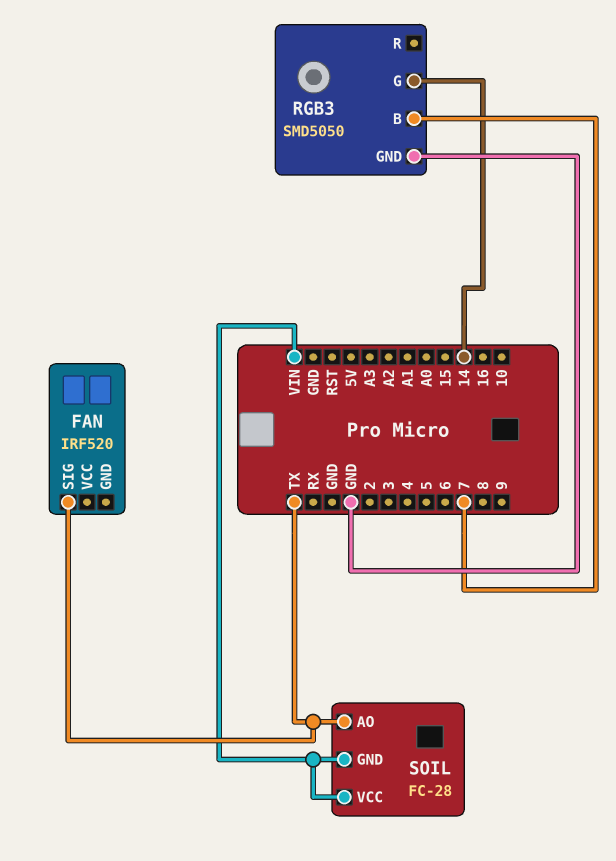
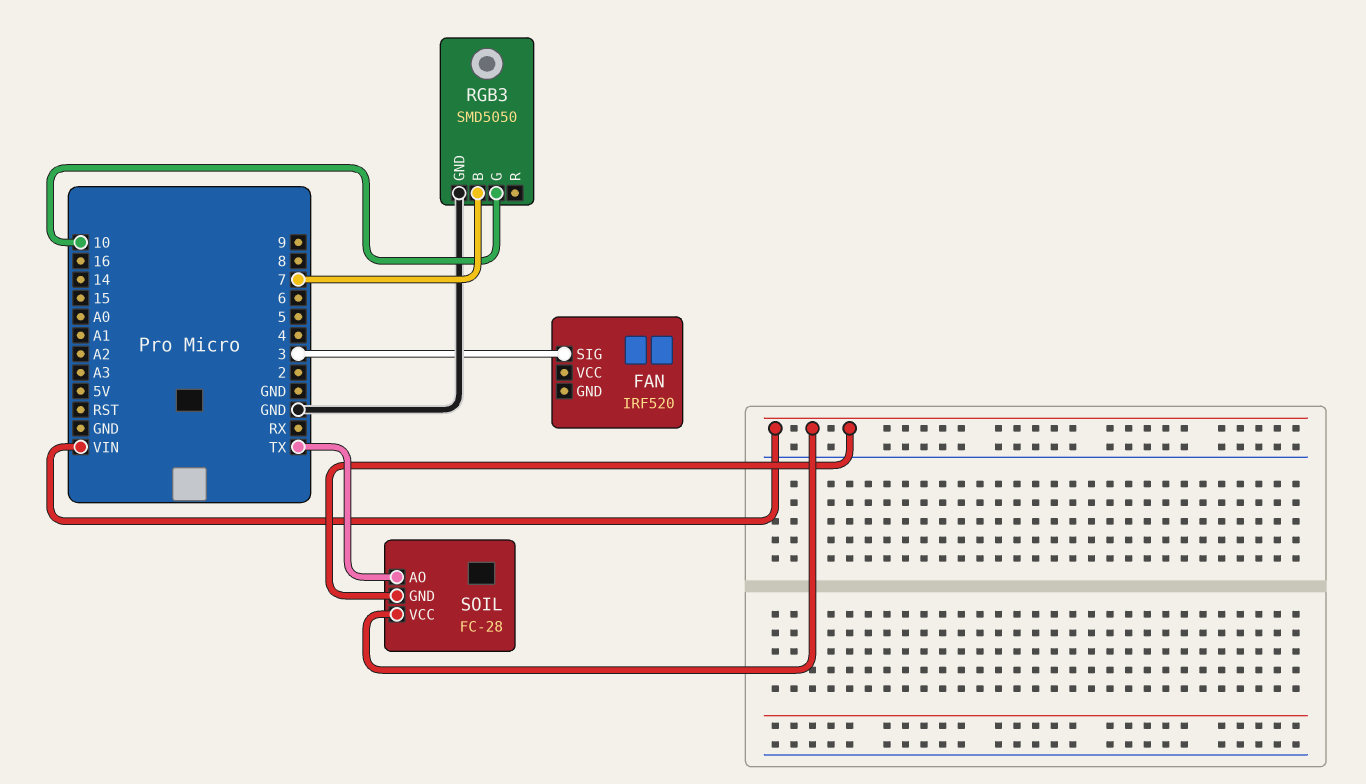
FAN pin SIG: TX -> 3
RGB3 pin G: 14 -> 10

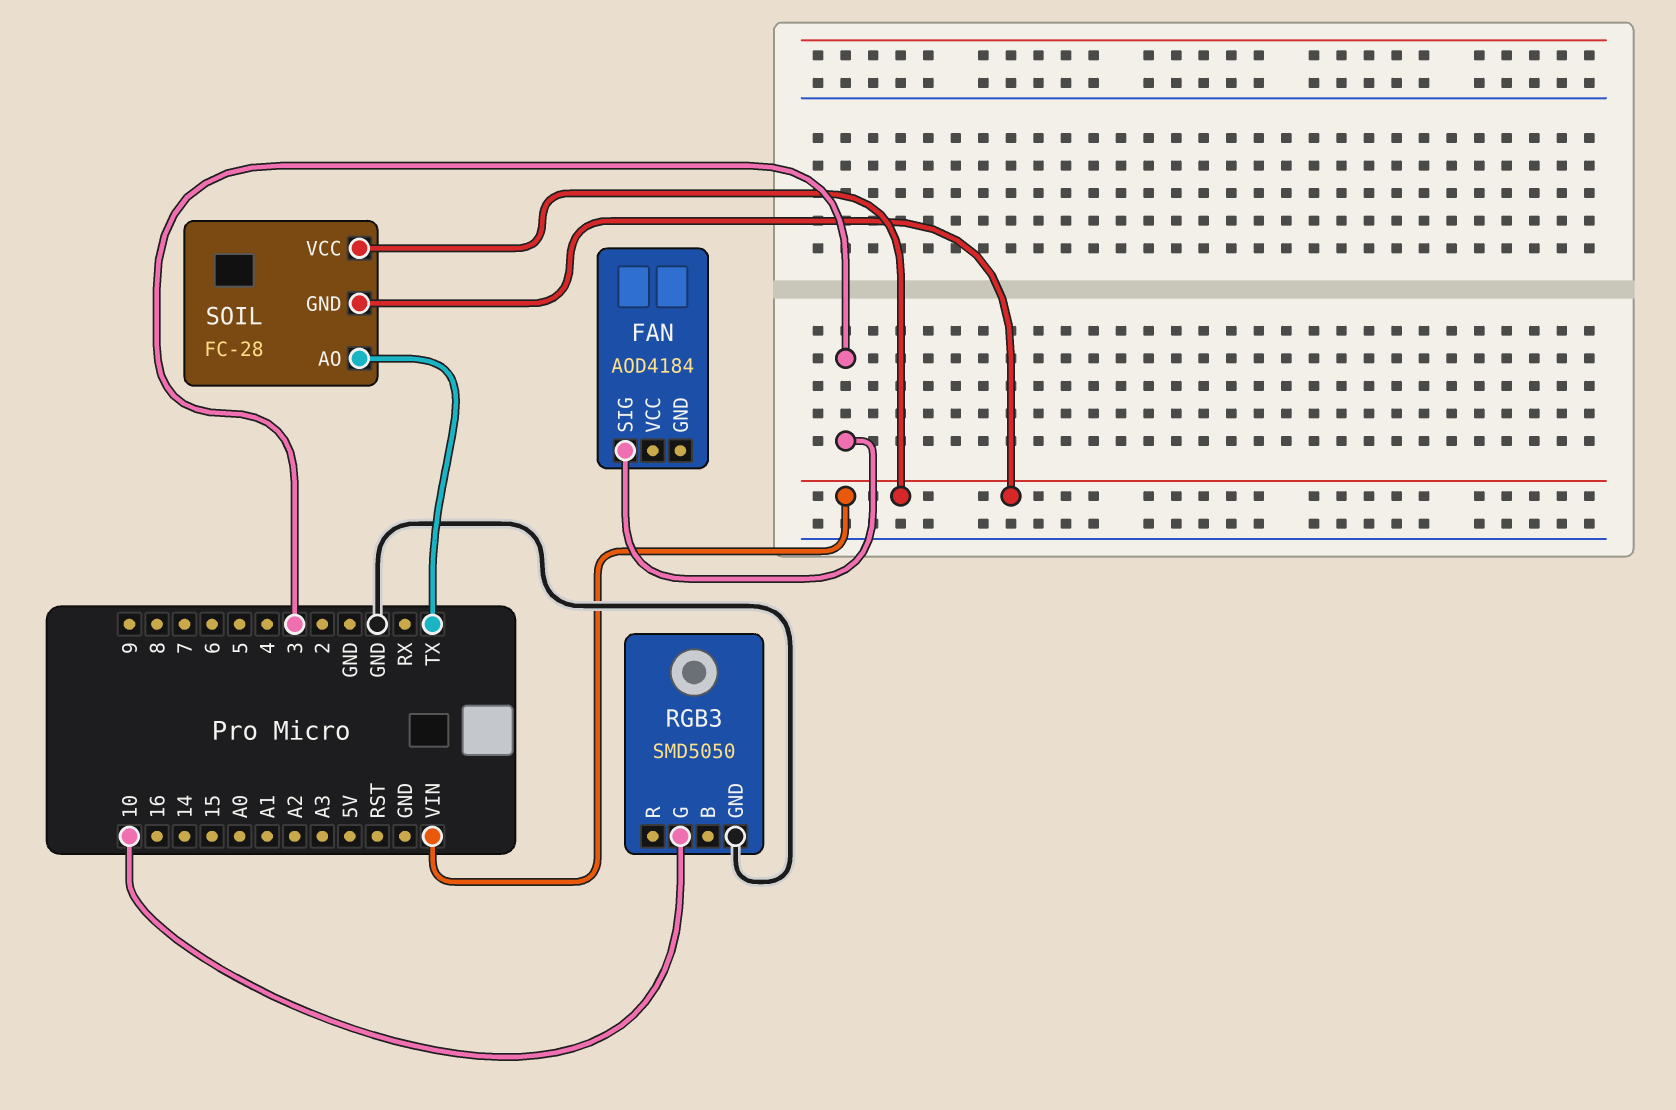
FAN: IRF520 -> AOD4184
RGB3 pin B: 7 -> none

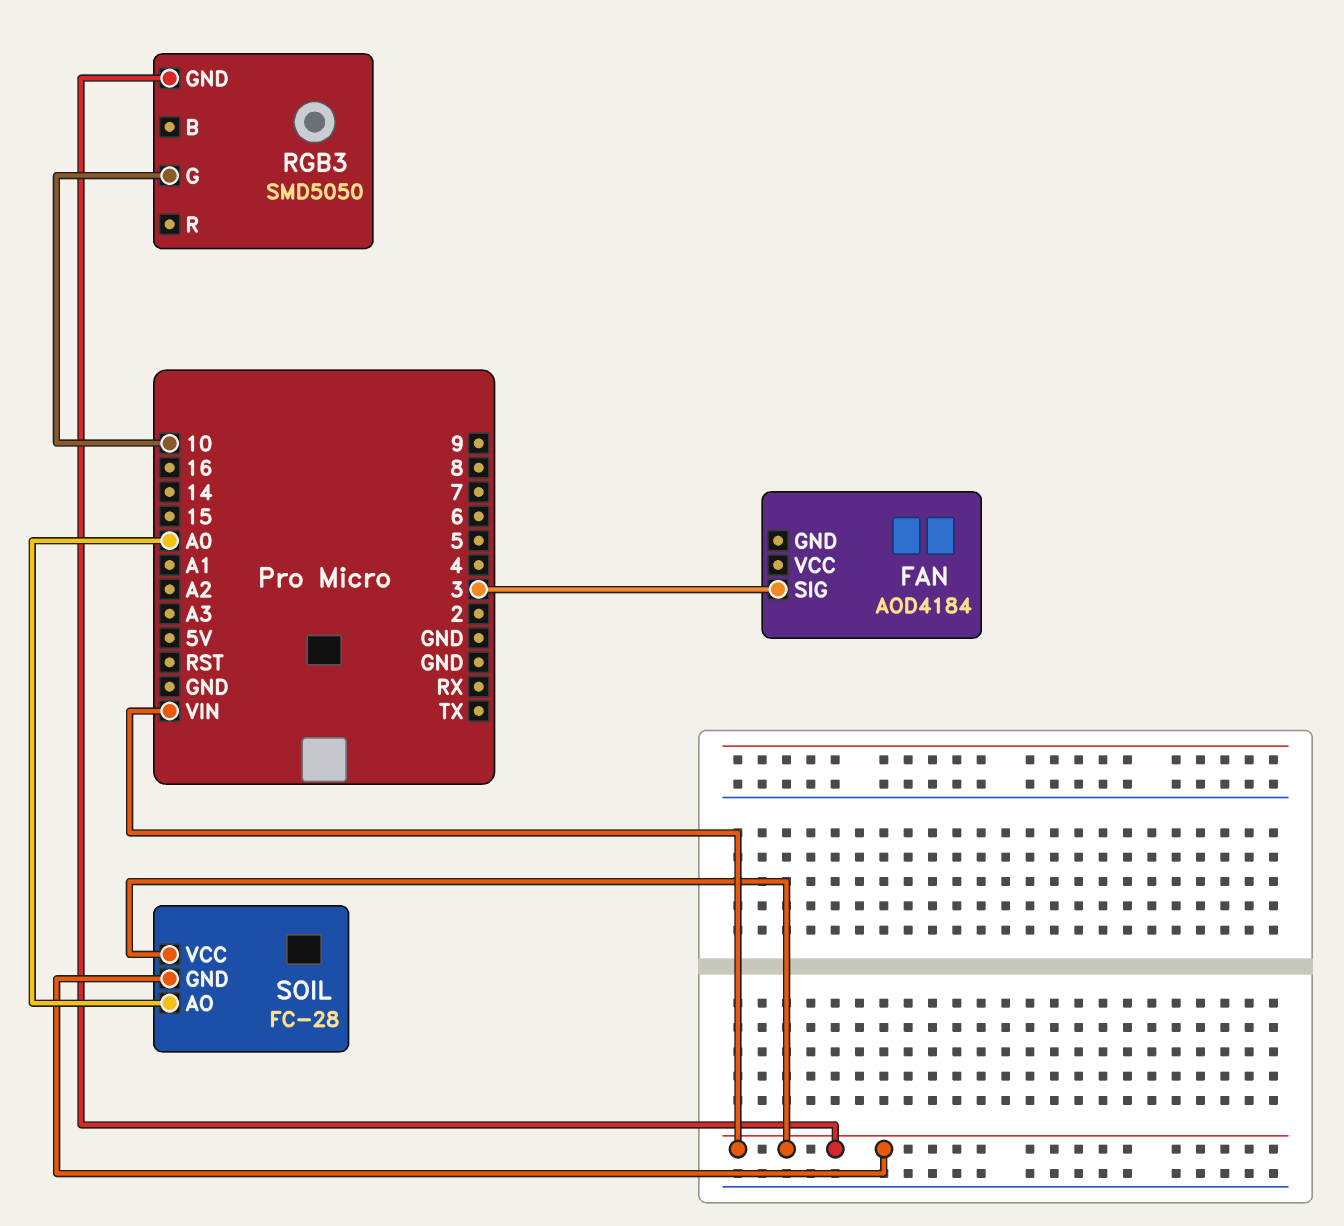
RGB3 pin GND: GND -> VIN
SOIL pin AO: TX -> A0

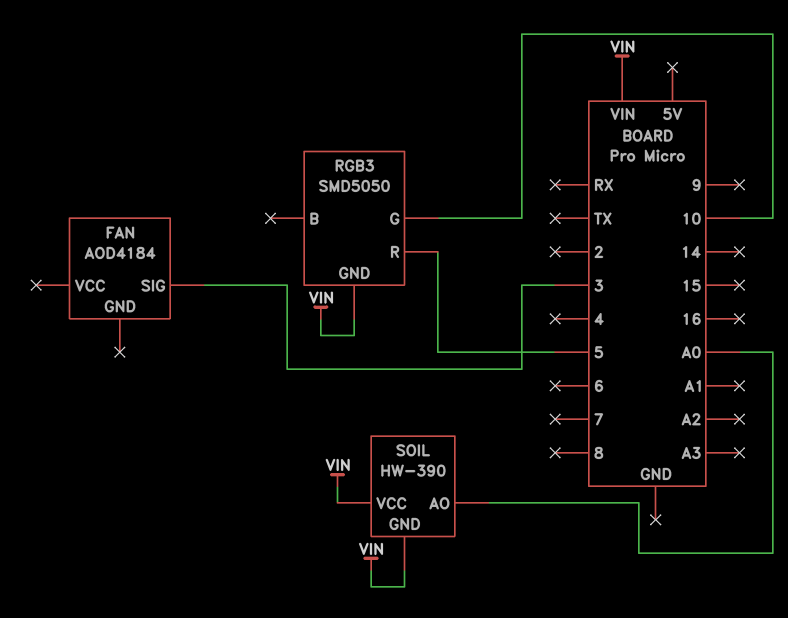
RGB3 pin R: none -> 5
SOIL: FC-28 -> HW-390

